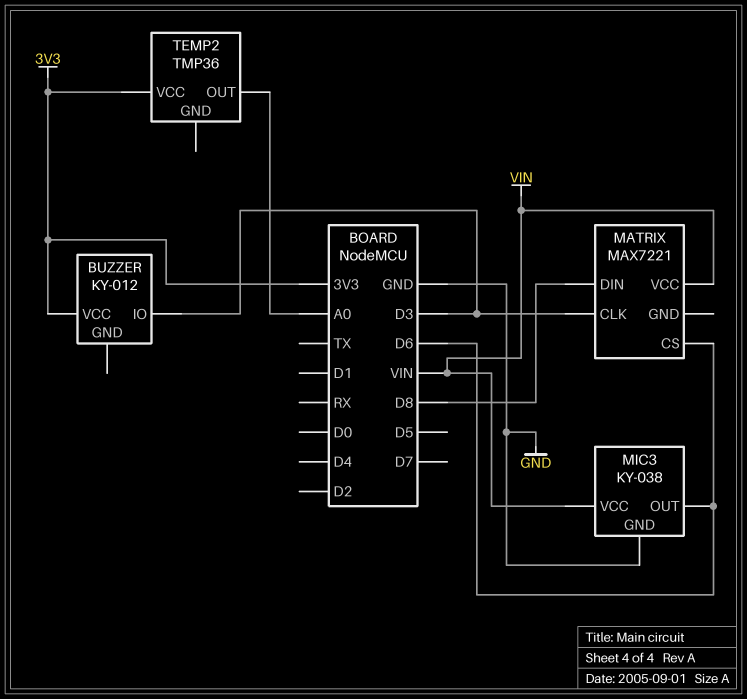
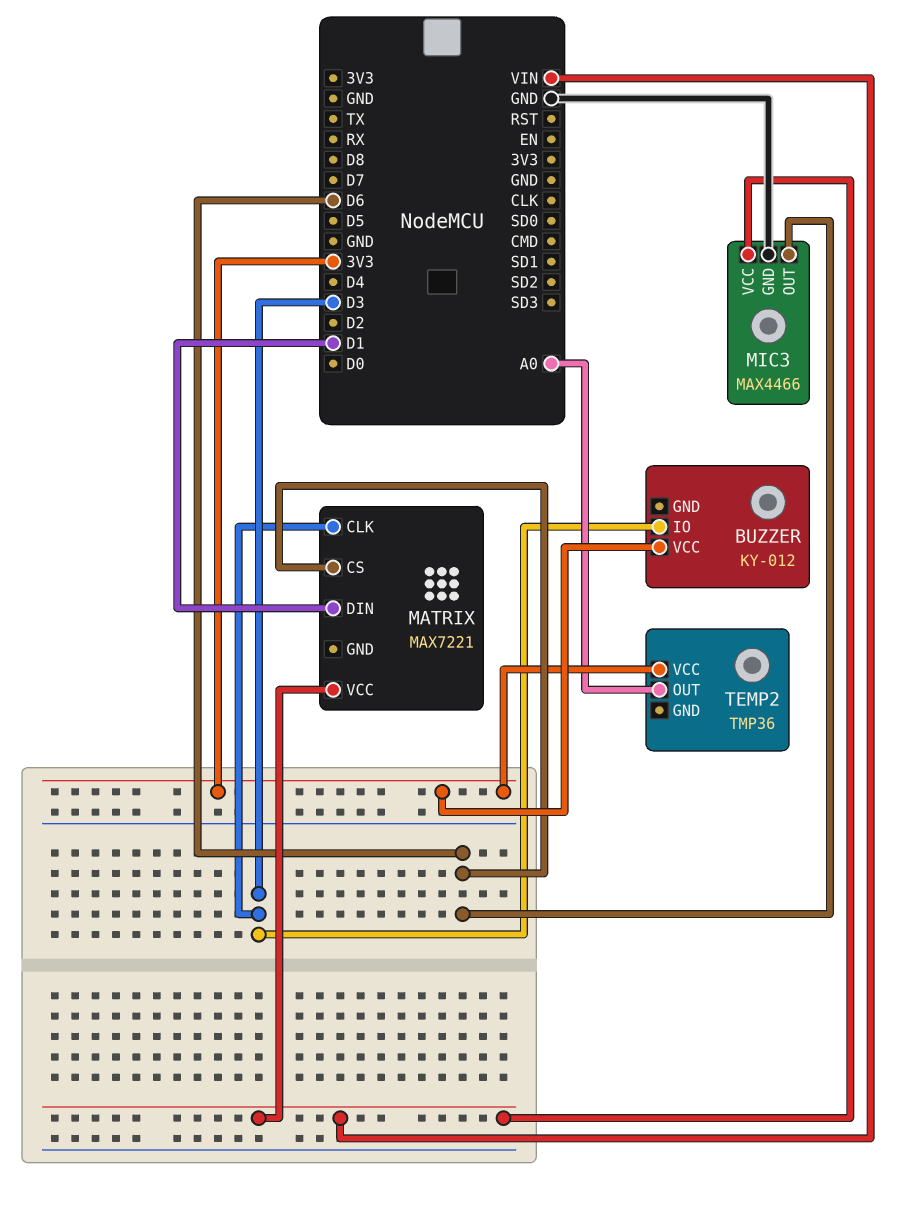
MATRIX pin DIN: D8 -> D1
MIC3: KY-038 -> MAX4466

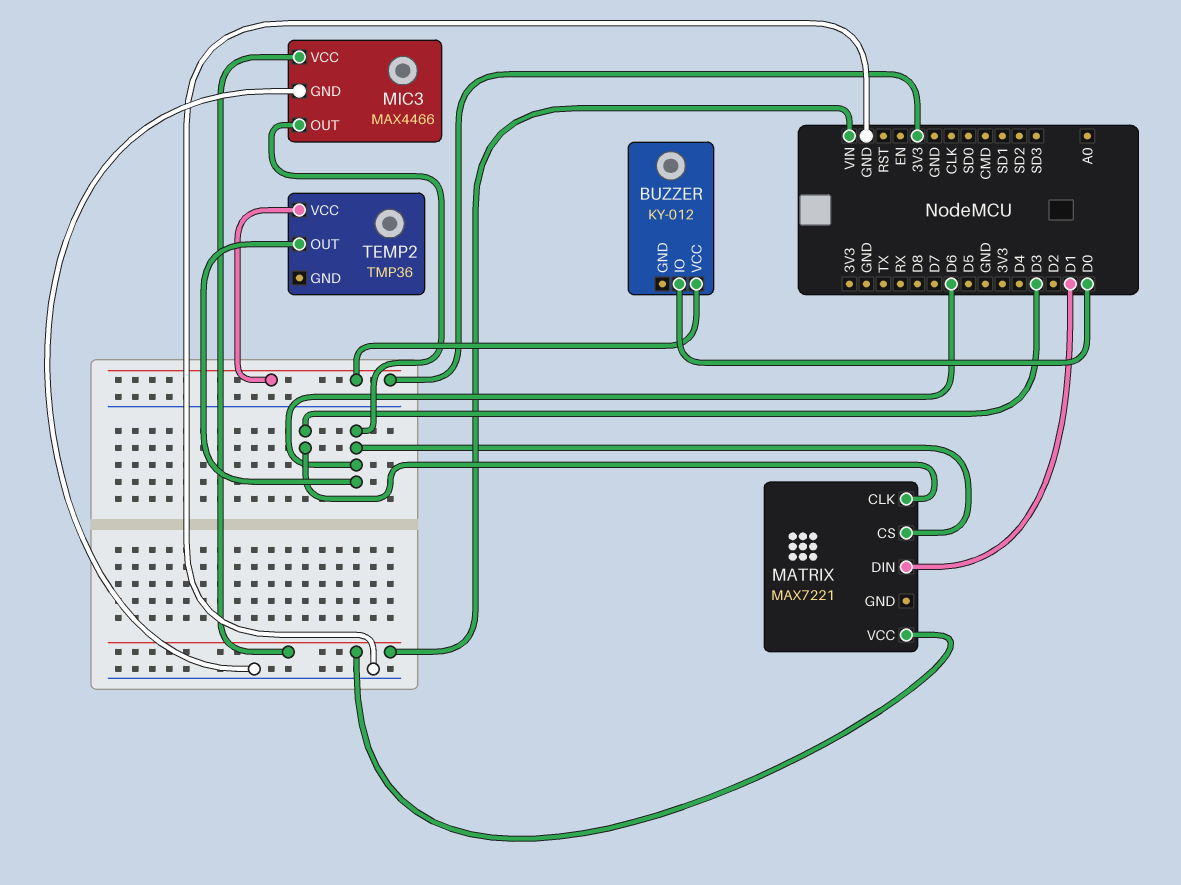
BUZZER pin IO: D3 -> D0
TEMP2 pin OUT: A0 -> D6

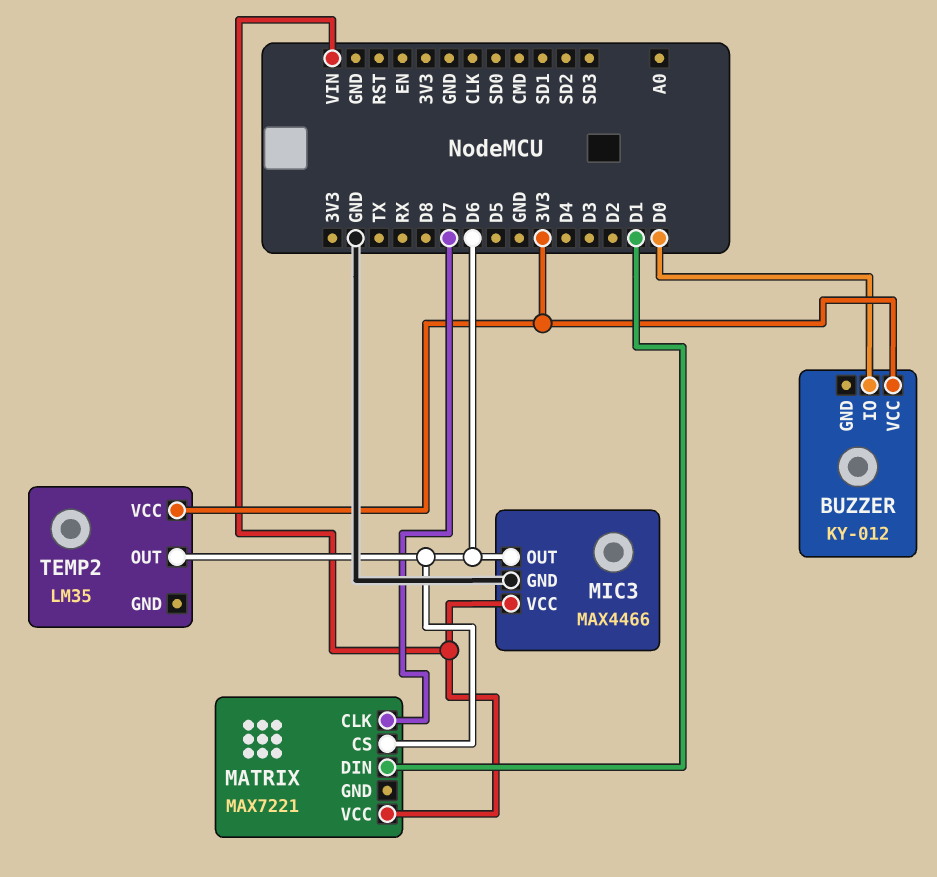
MATRIX pin CLK: D3 -> D7
TEMP2: TMP36 -> LM35

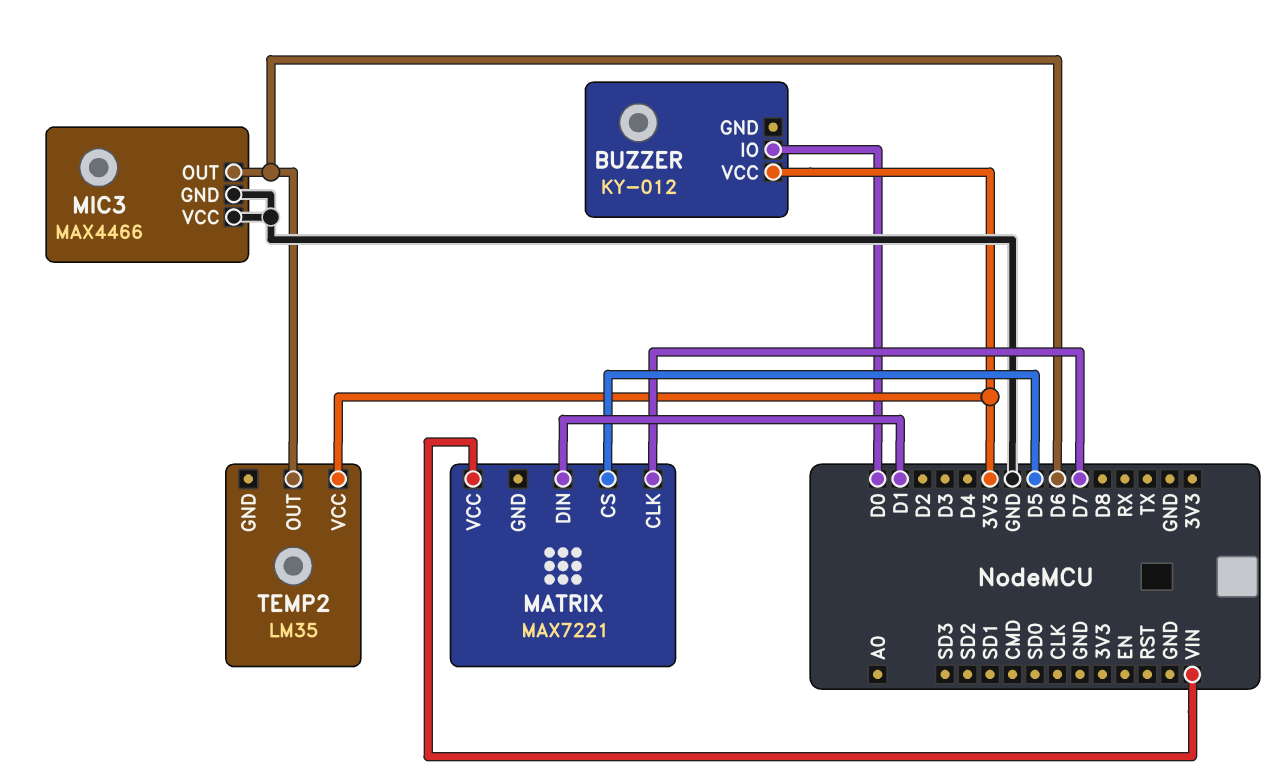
MATRIX pin CS: D6 -> D5
MIC3 pin VCC: VIN -> GND

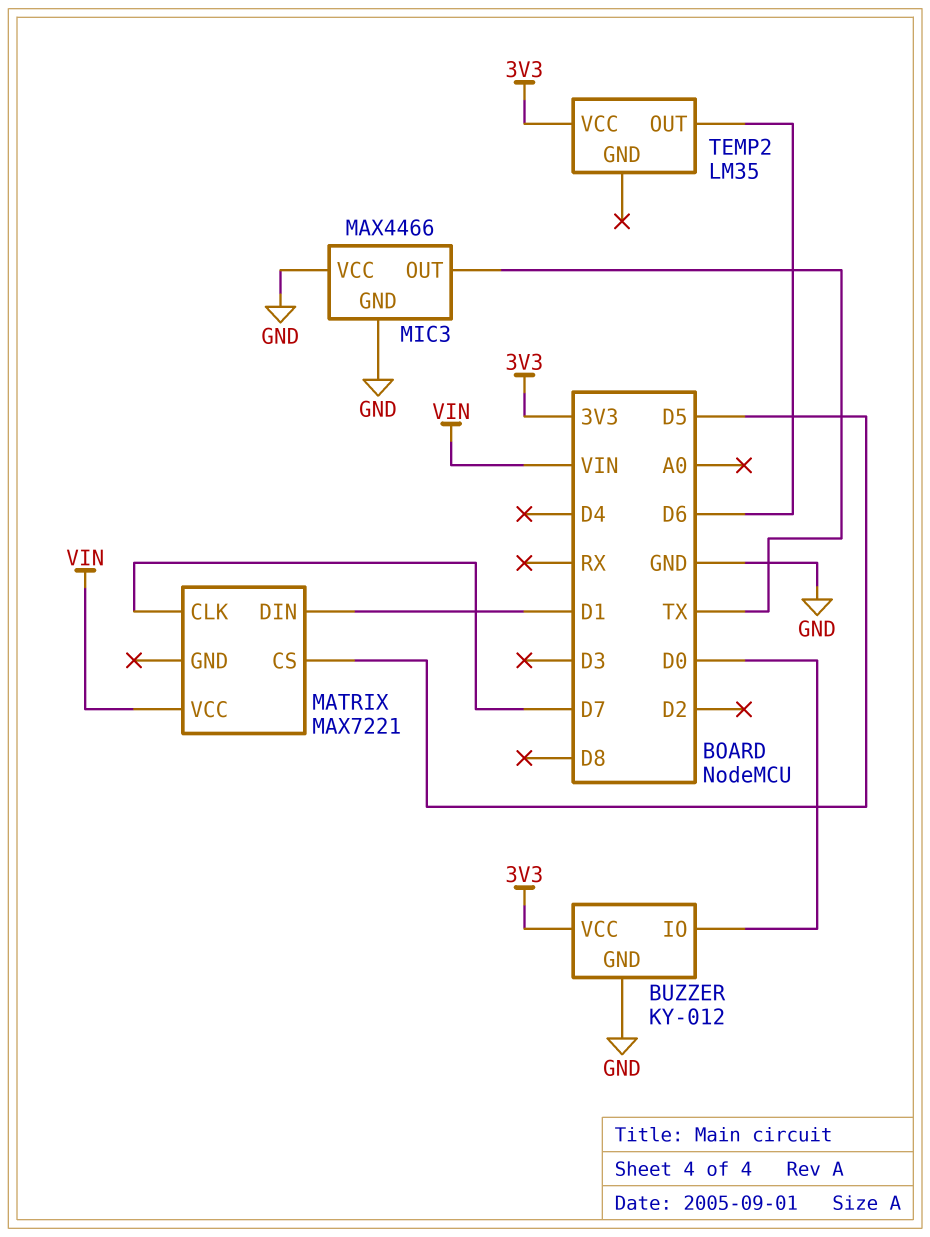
BUZZER pin GND: none -> GND
MIC3 pin OUT: D6 -> TX

